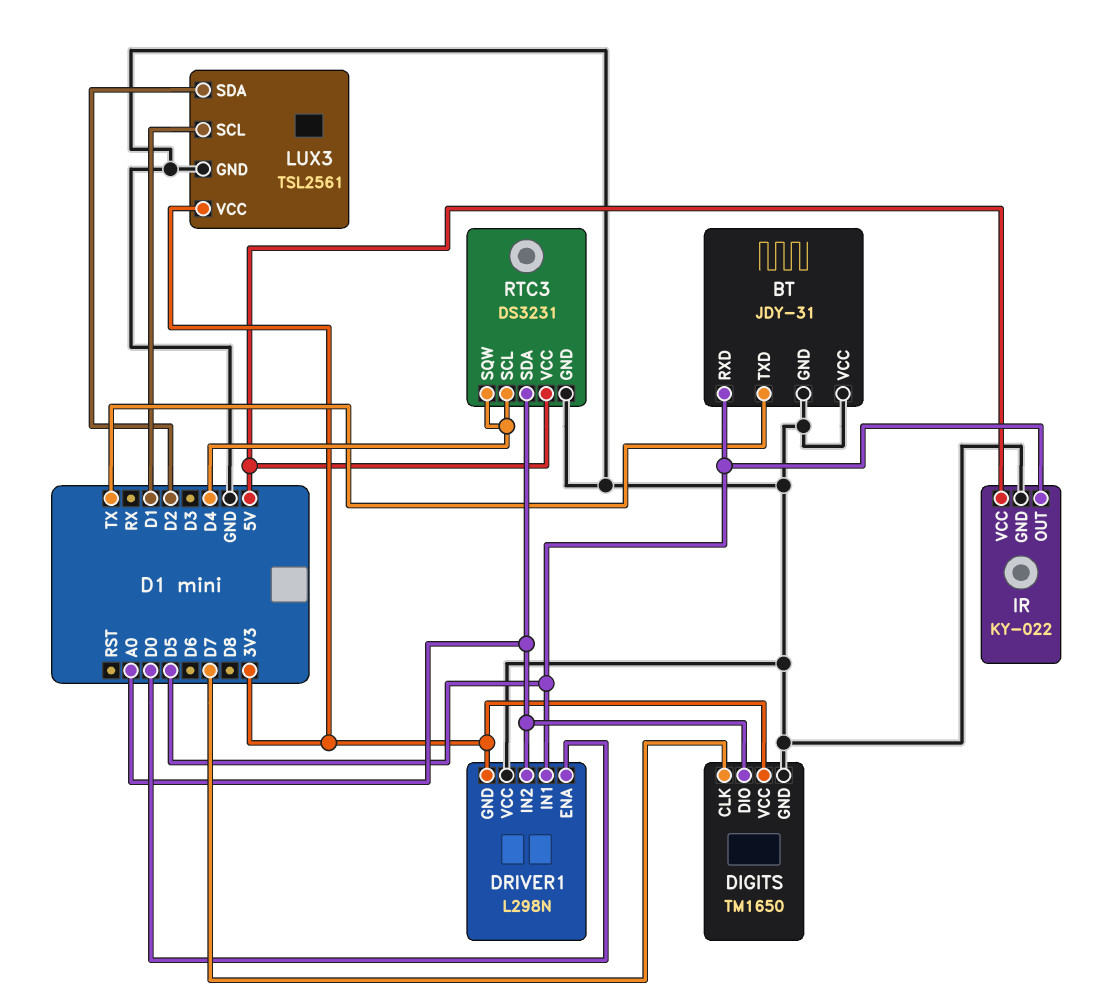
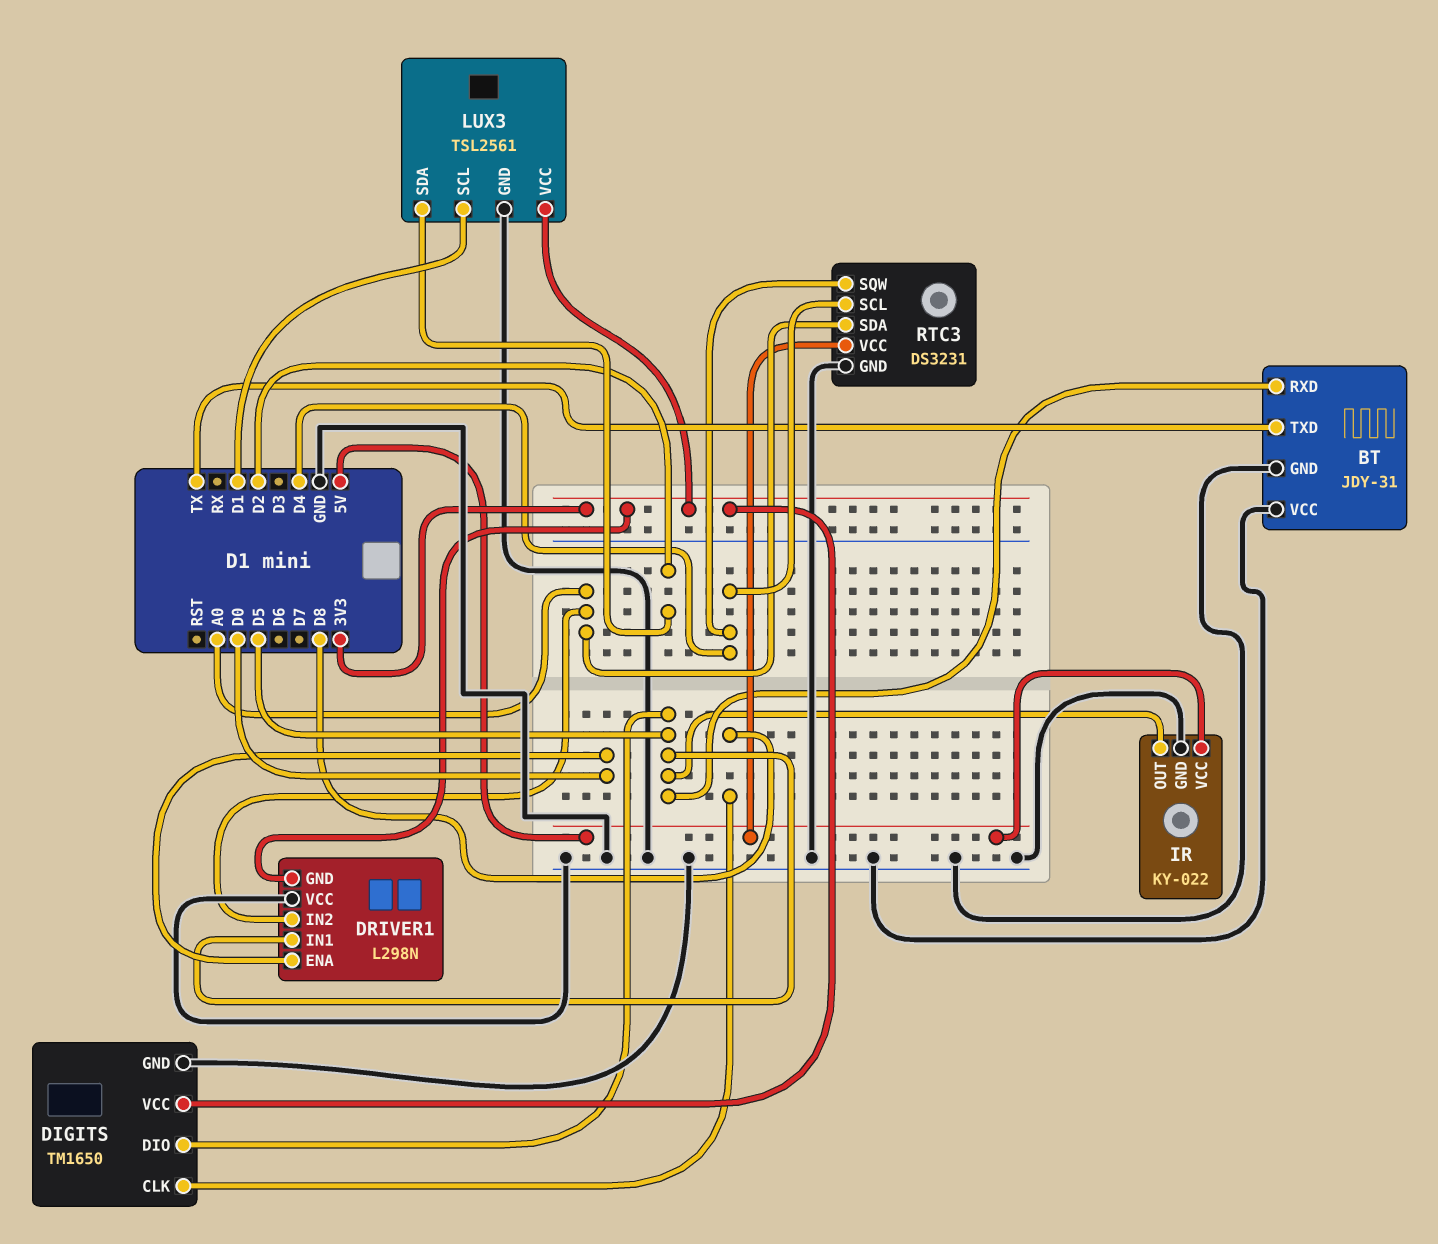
DIGITS pin CLK: D7 -> D8
DIGITS pin DIO: A0 -> D5

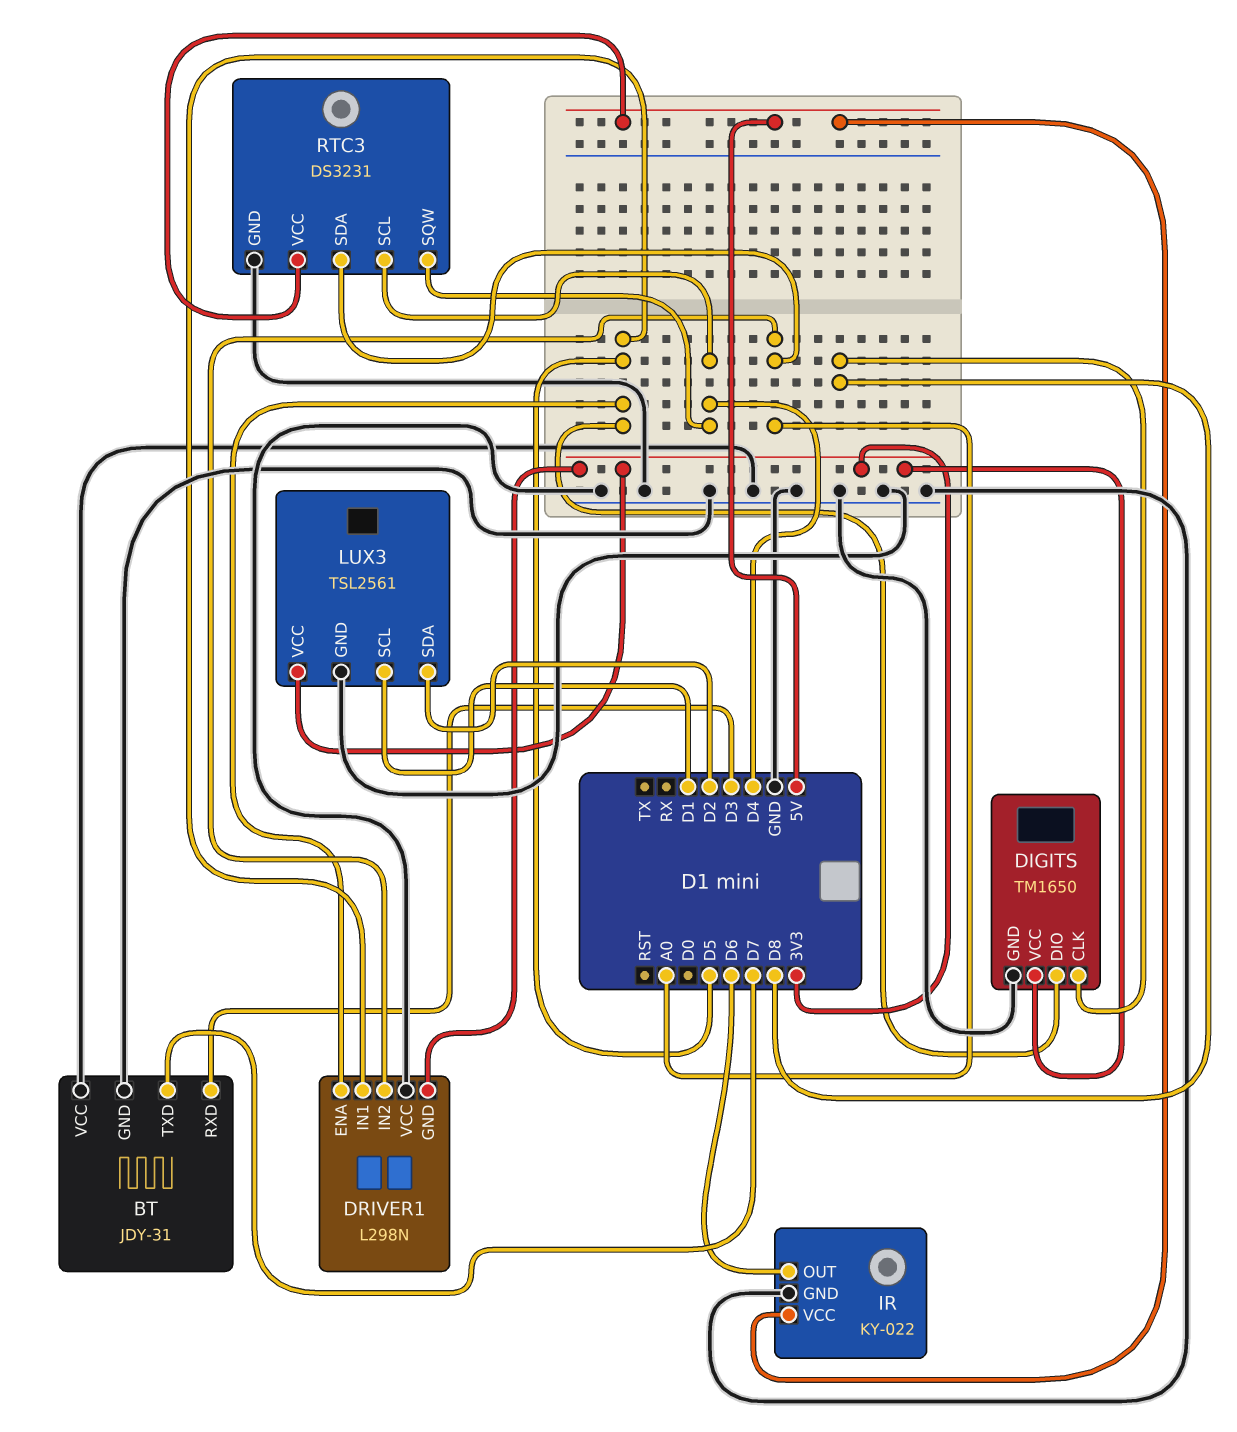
BT pin RXD: D5 -> D3
BT pin TXD: TX -> D7
DRIVER1 pin ENA: D0 -> D5
IR pin OUT: D5 -> D6

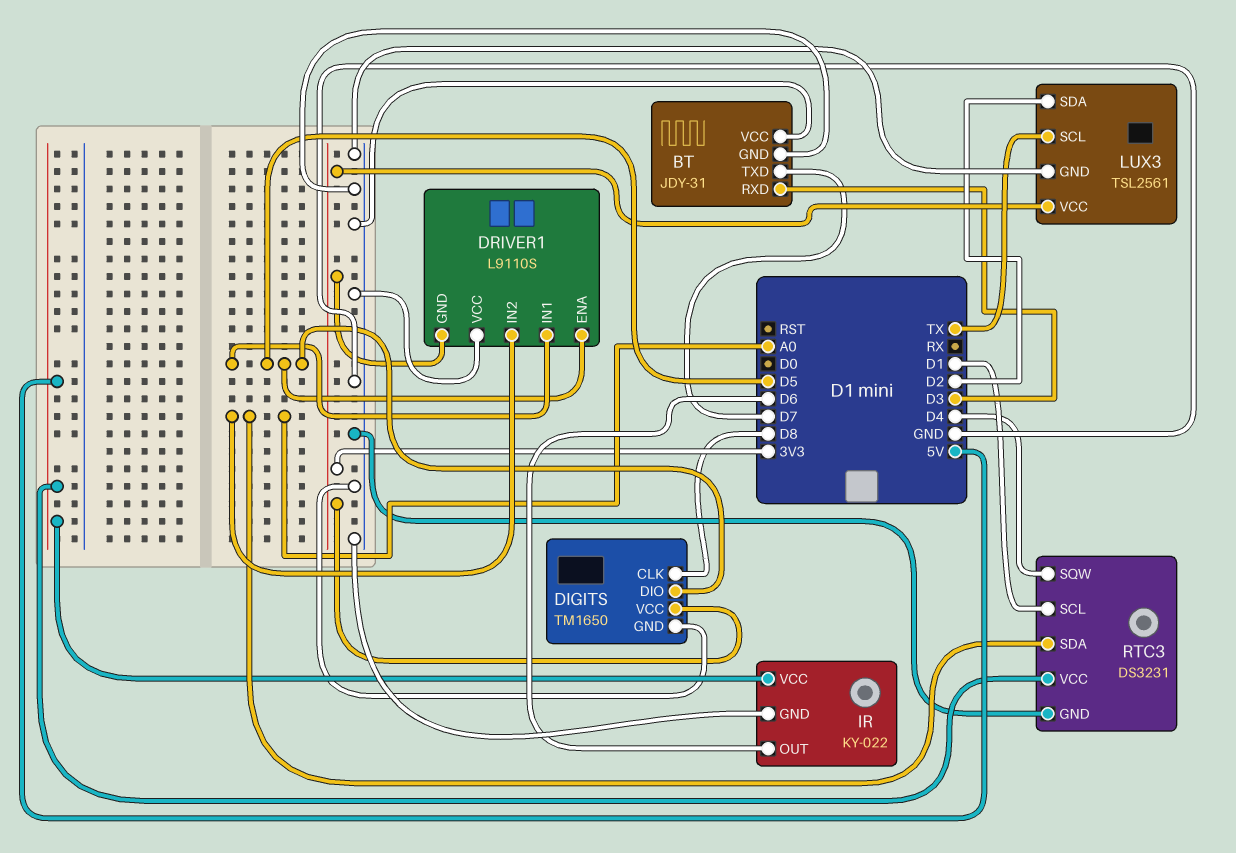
DRIVER1: L298N -> L9110S
LUX3 pin SCL: D1 -> TX
RTC3 pin SCL: D4 -> D1

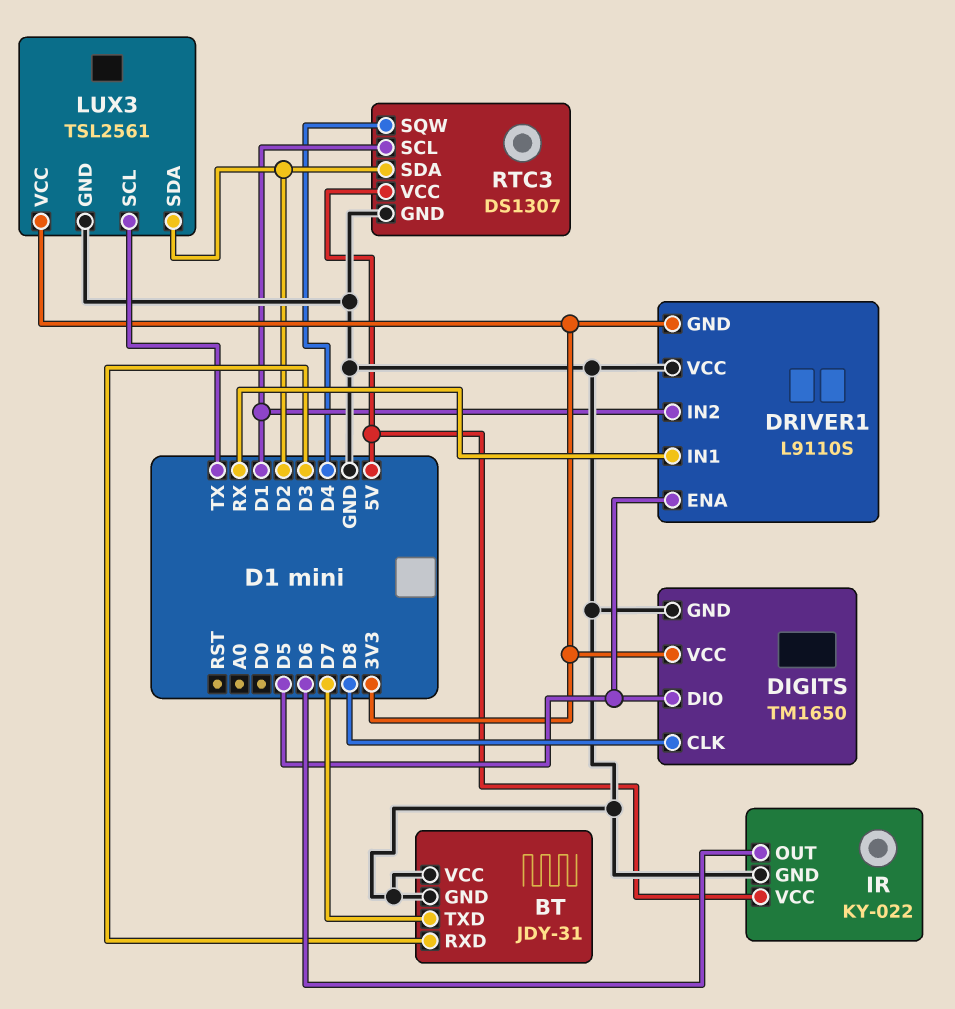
DRIVER1 pin IN1: D5 -> RX
DRIVER1 pin IN2: A0 -> D1
RTC3: DS3231 -> DS1307
RTC3 pin SDA: A0 -> D2

